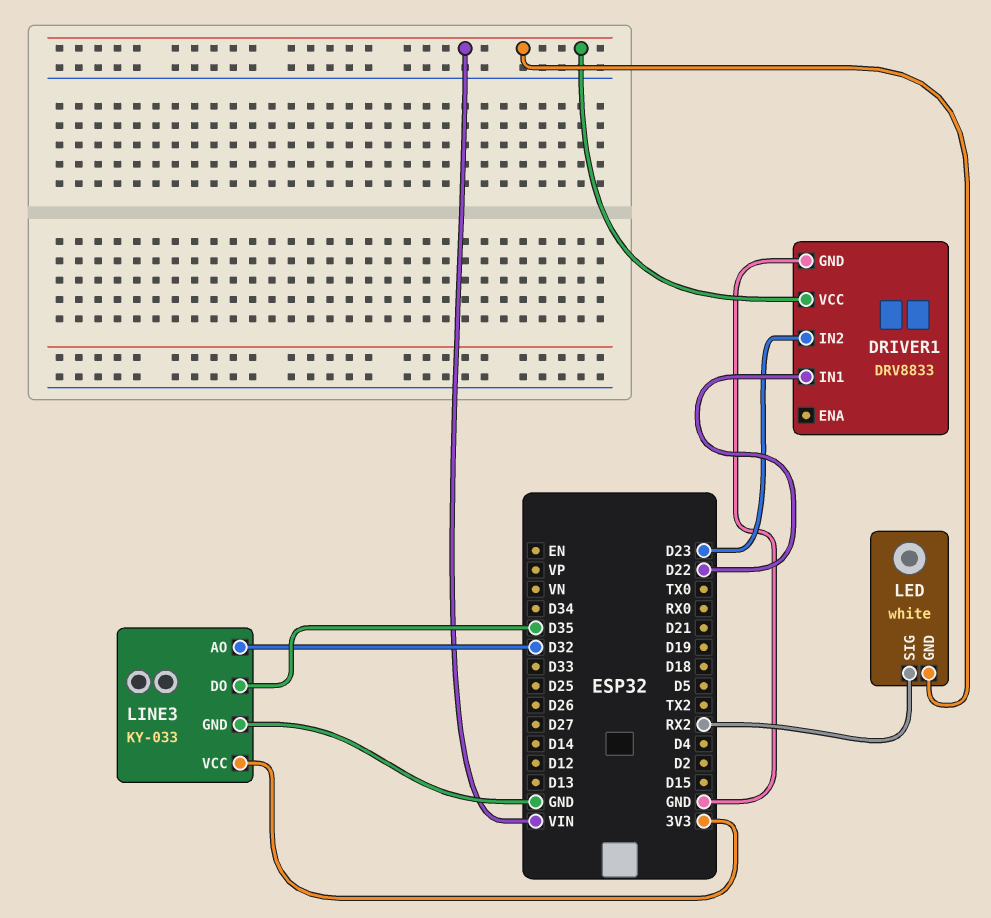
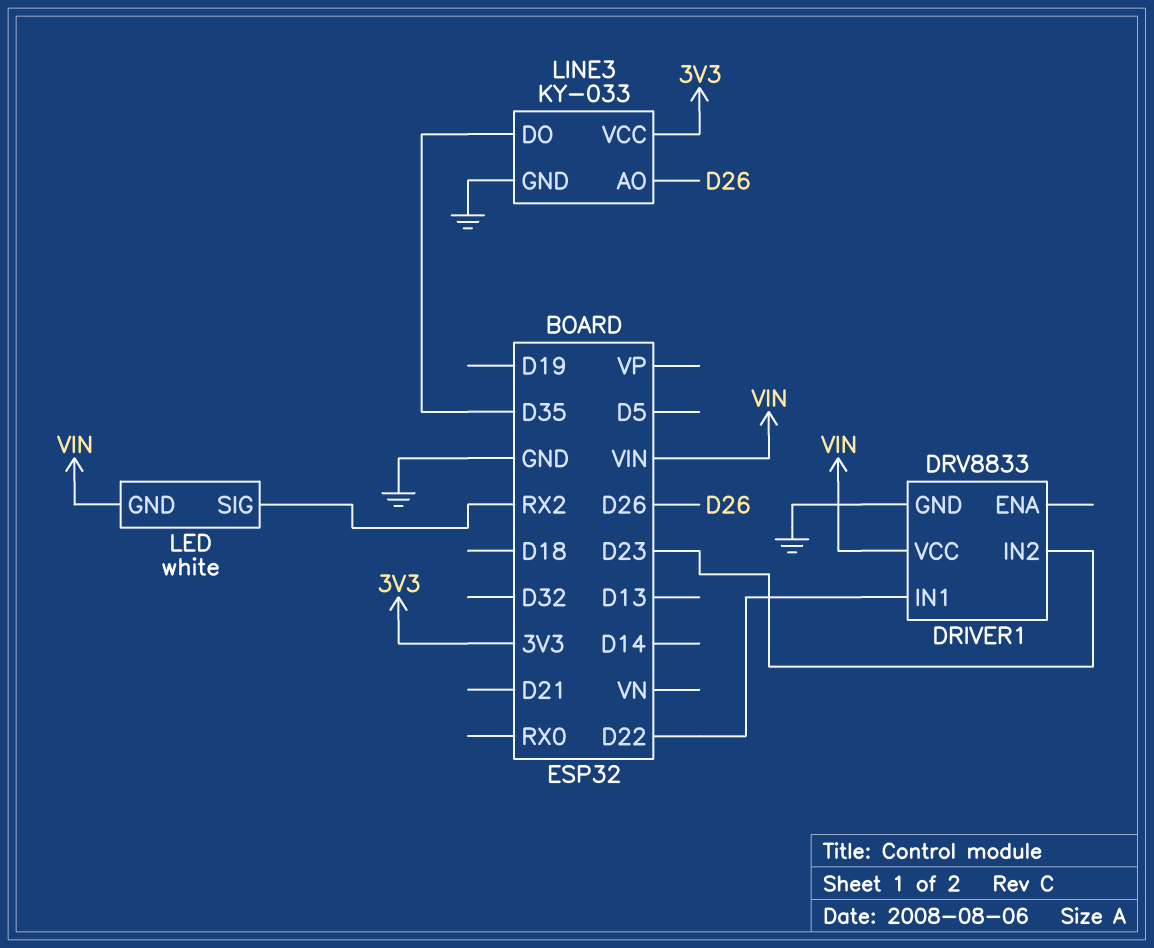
LINE3 pin AO: D32 -> D26

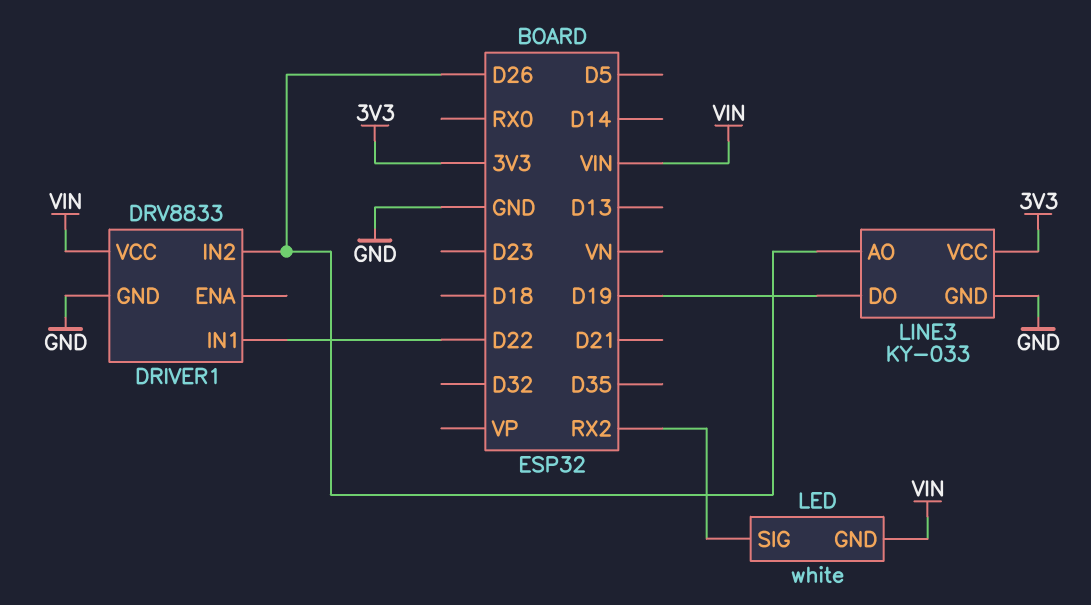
DRIVER1 pin IN2: D23 -> D26
LINE3 pin DO: D35 -> D19

